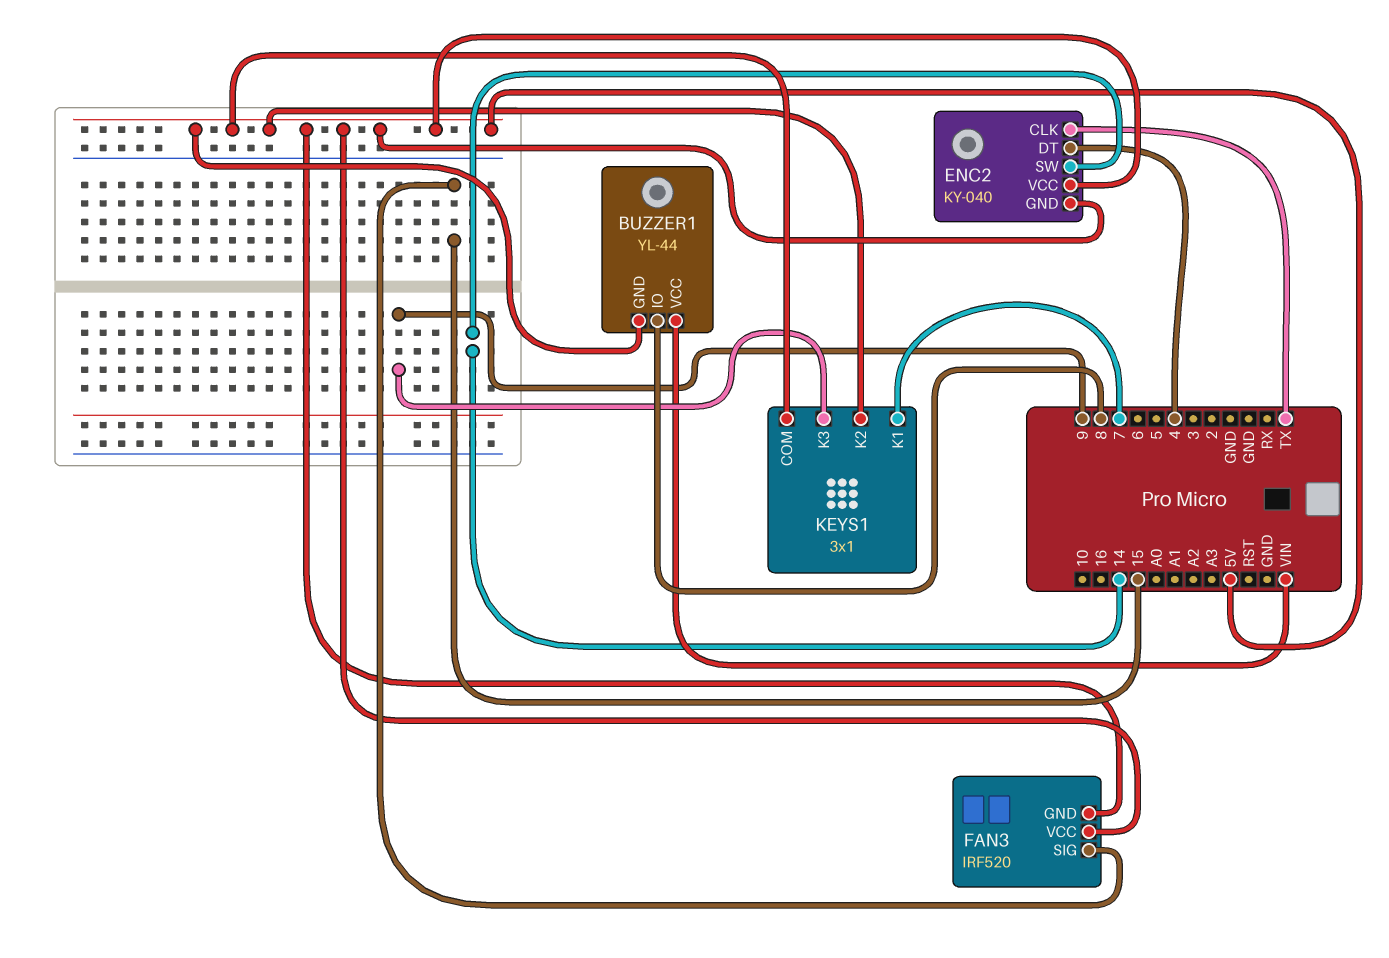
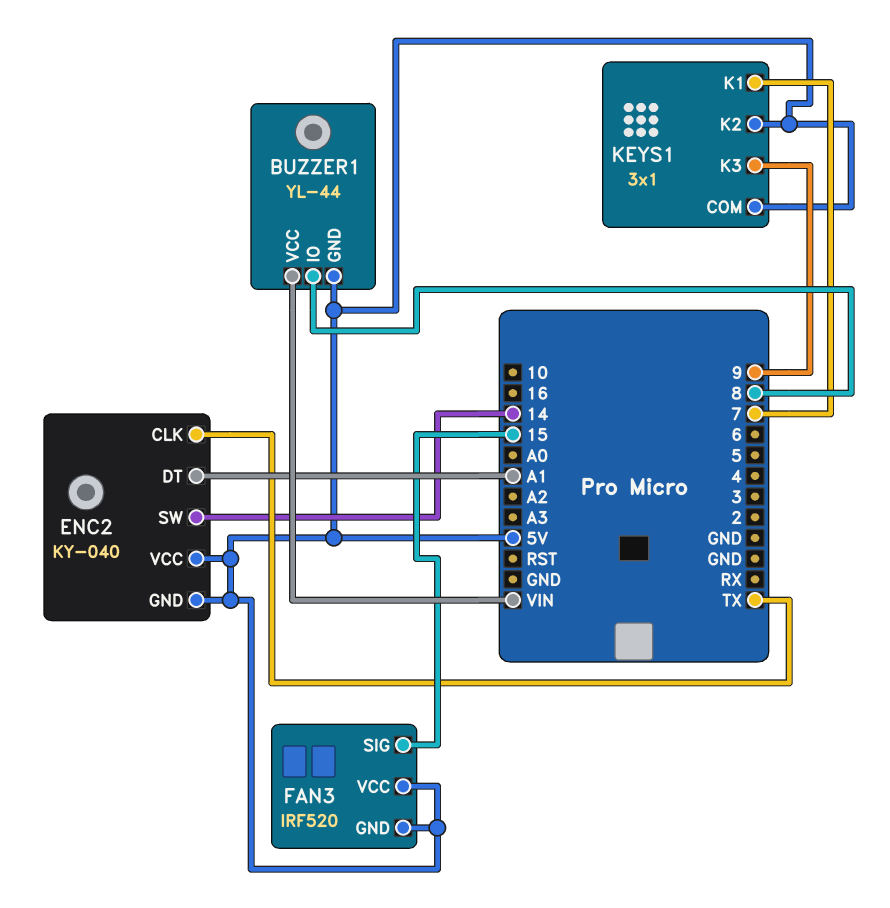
ENC2 pin DT: 4 -> A1

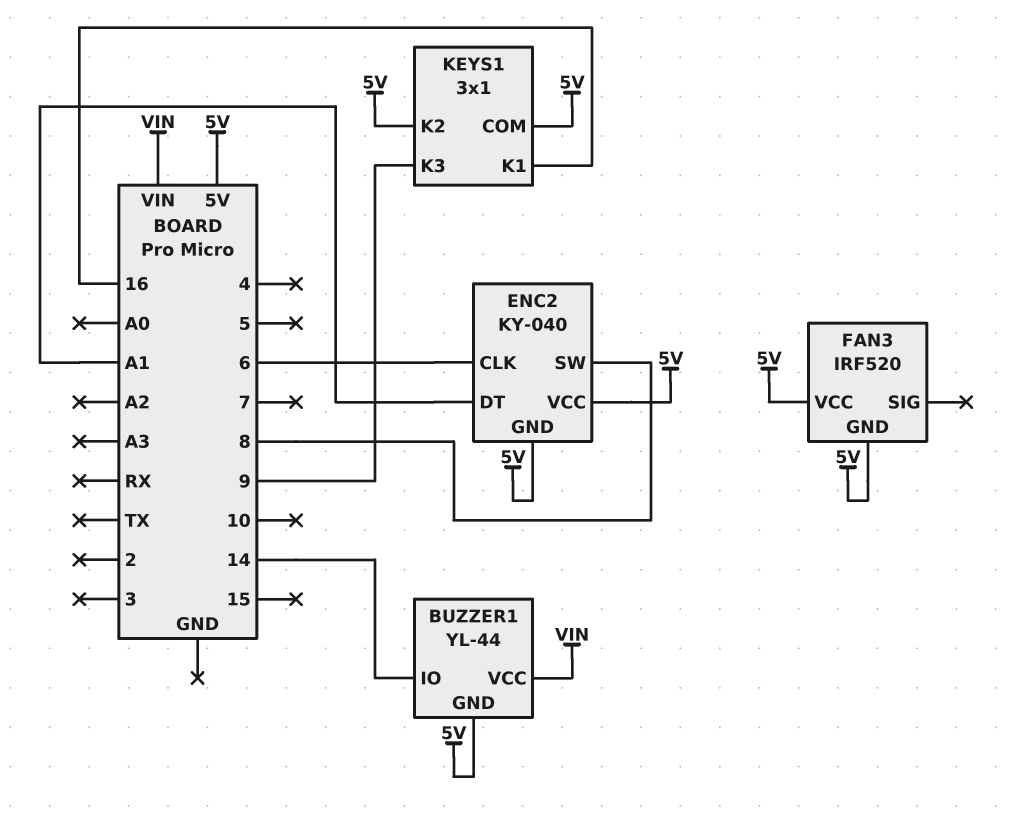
BUZZER1 pin IO: 8 -> 14
ENC2 pin CLK: TX -> 6
ENC2 pin SW: 14 -> 8
FAN3 pin SIG: 15 -> none
KEYS1 pin K1: 7 -> 16

